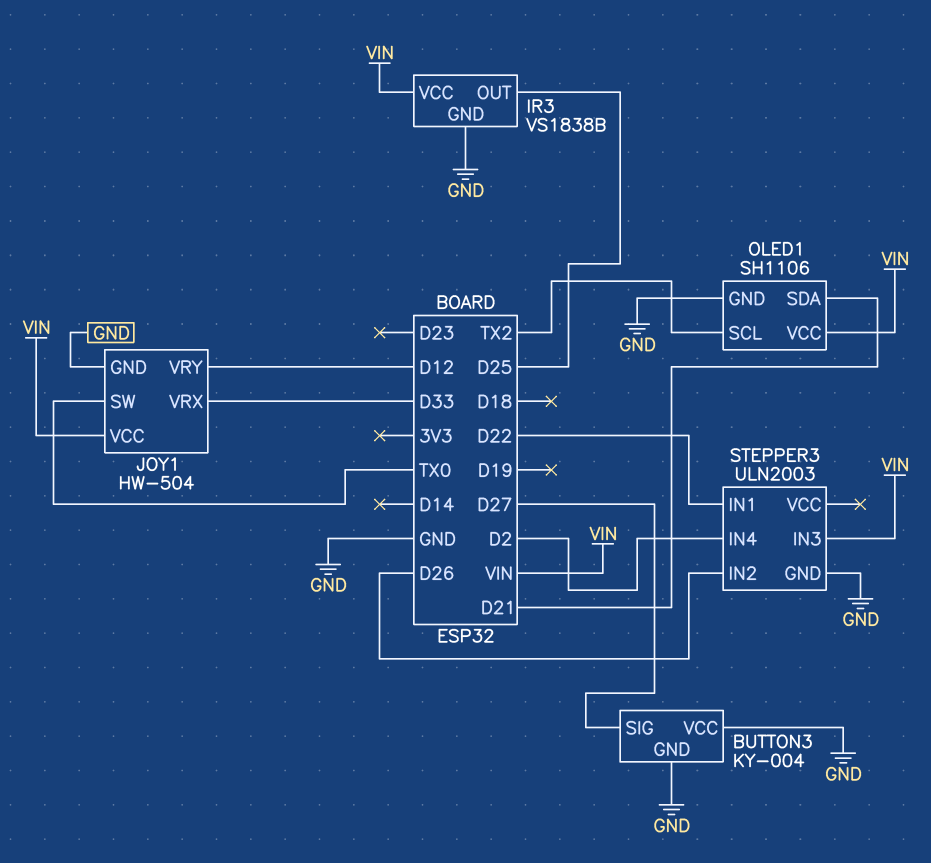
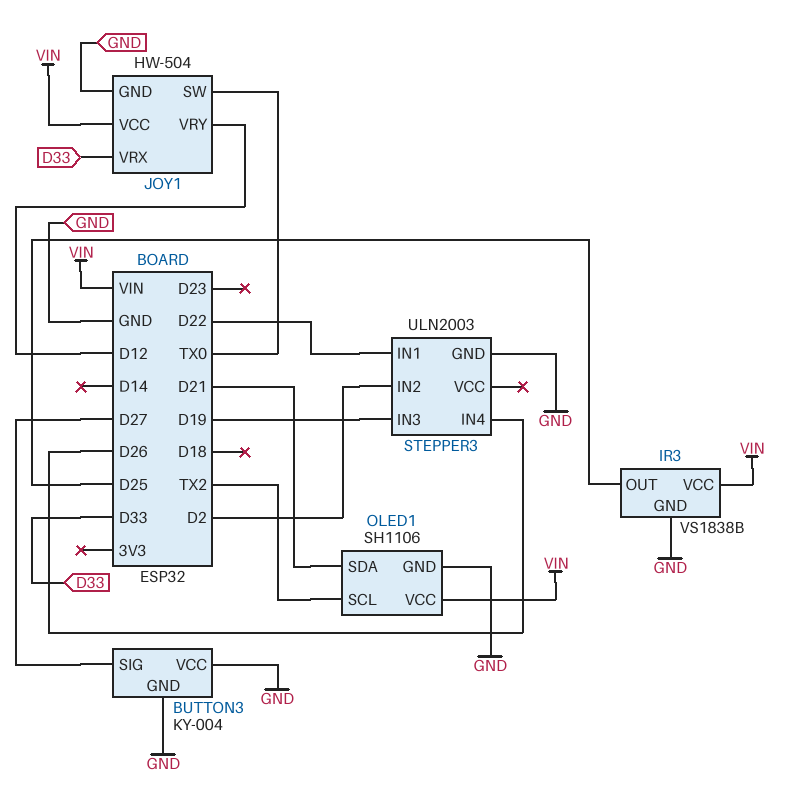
STEPPER3 pin IN2: D26 -> D2
STEPPER3 pin IN3: VIN -> D19
STEPPER3 pin IN4: D2 -> D26

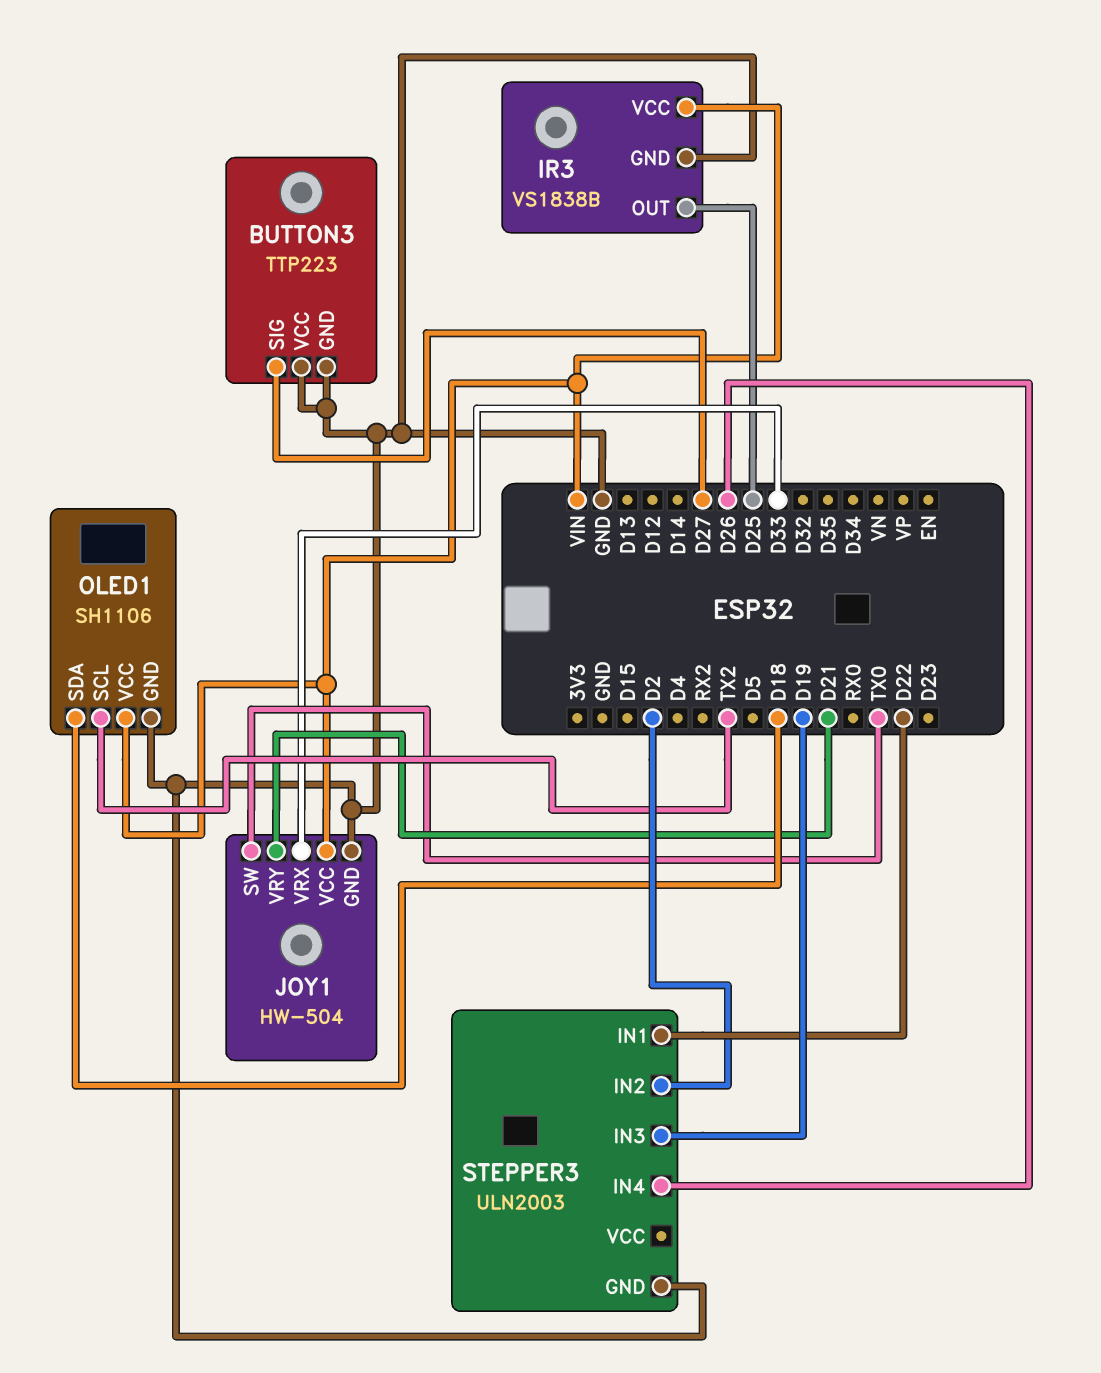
BUTTON3: KY-004 -> TTP223
JOY1 pin VRY: D12 -> D21
OLED1 pin SDA: D21 -> D18

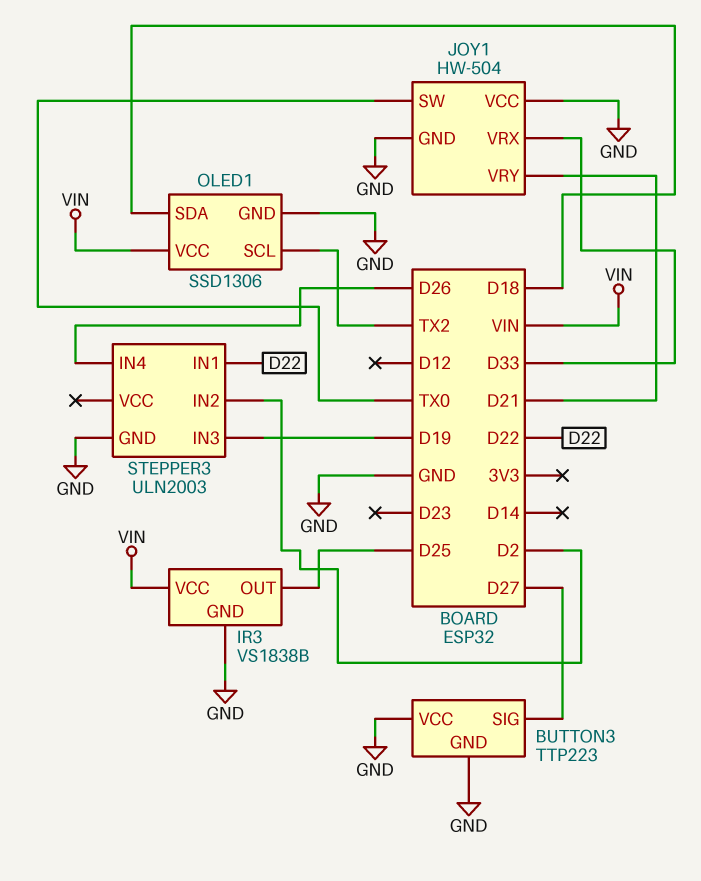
JOY1 pin VCC: VIN -> GND
OLED1: SH1106 -> SSD1306

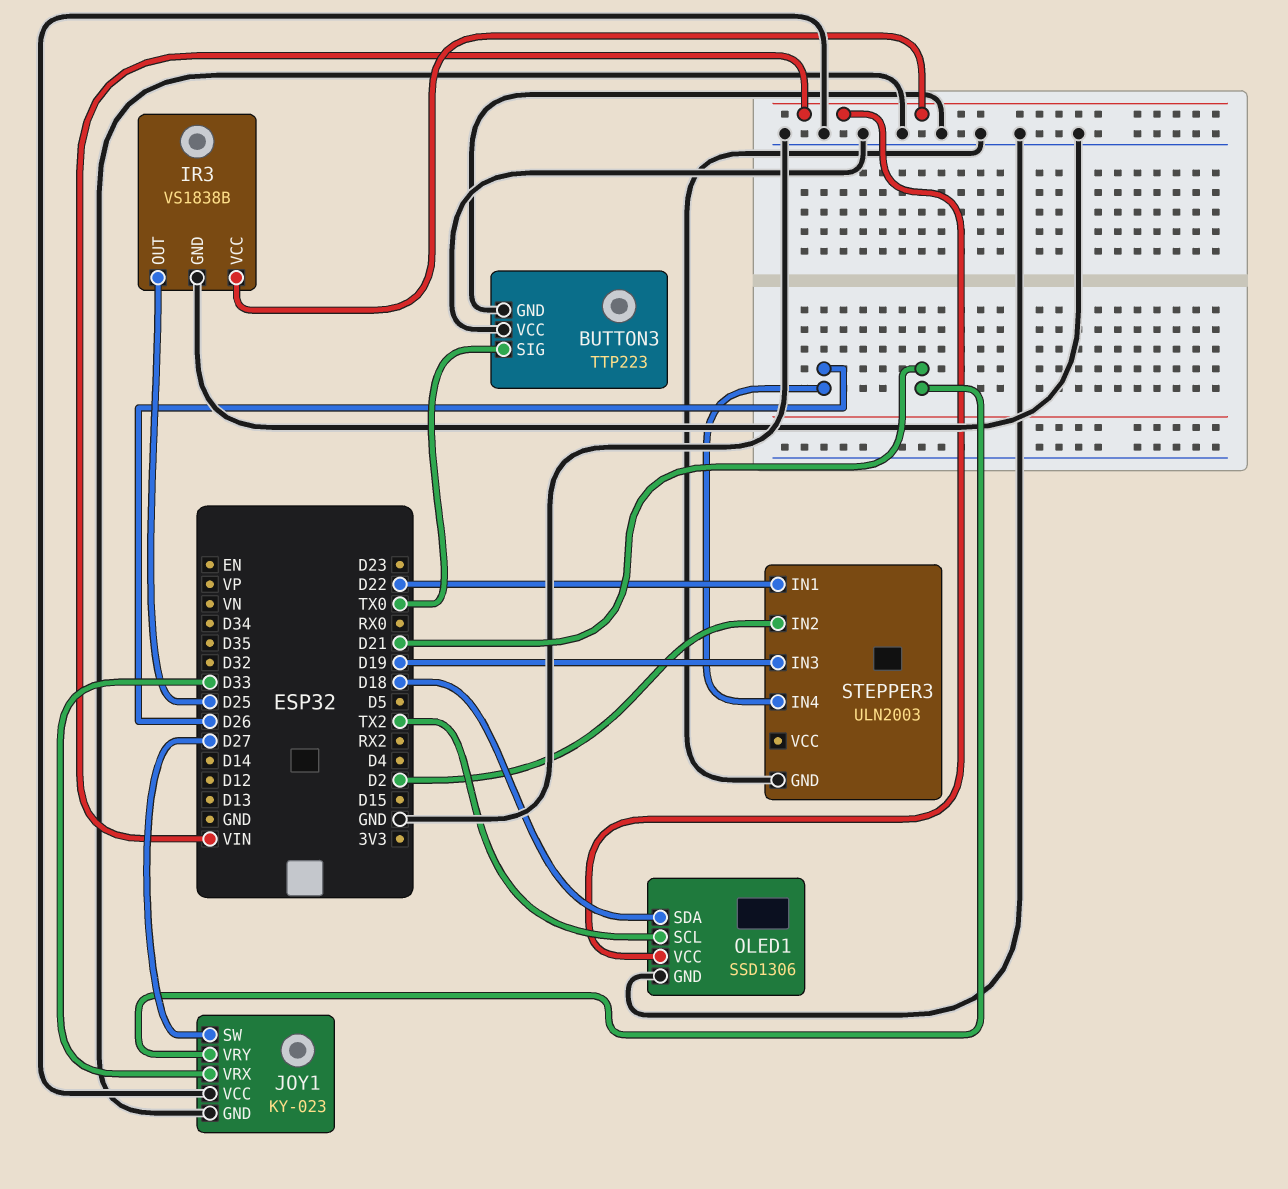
BUTTON3 pin SIG: D27 -> TX0
JOY1: HW-504 -> KY-023
JOY1 pin SW: TX0 -> D27

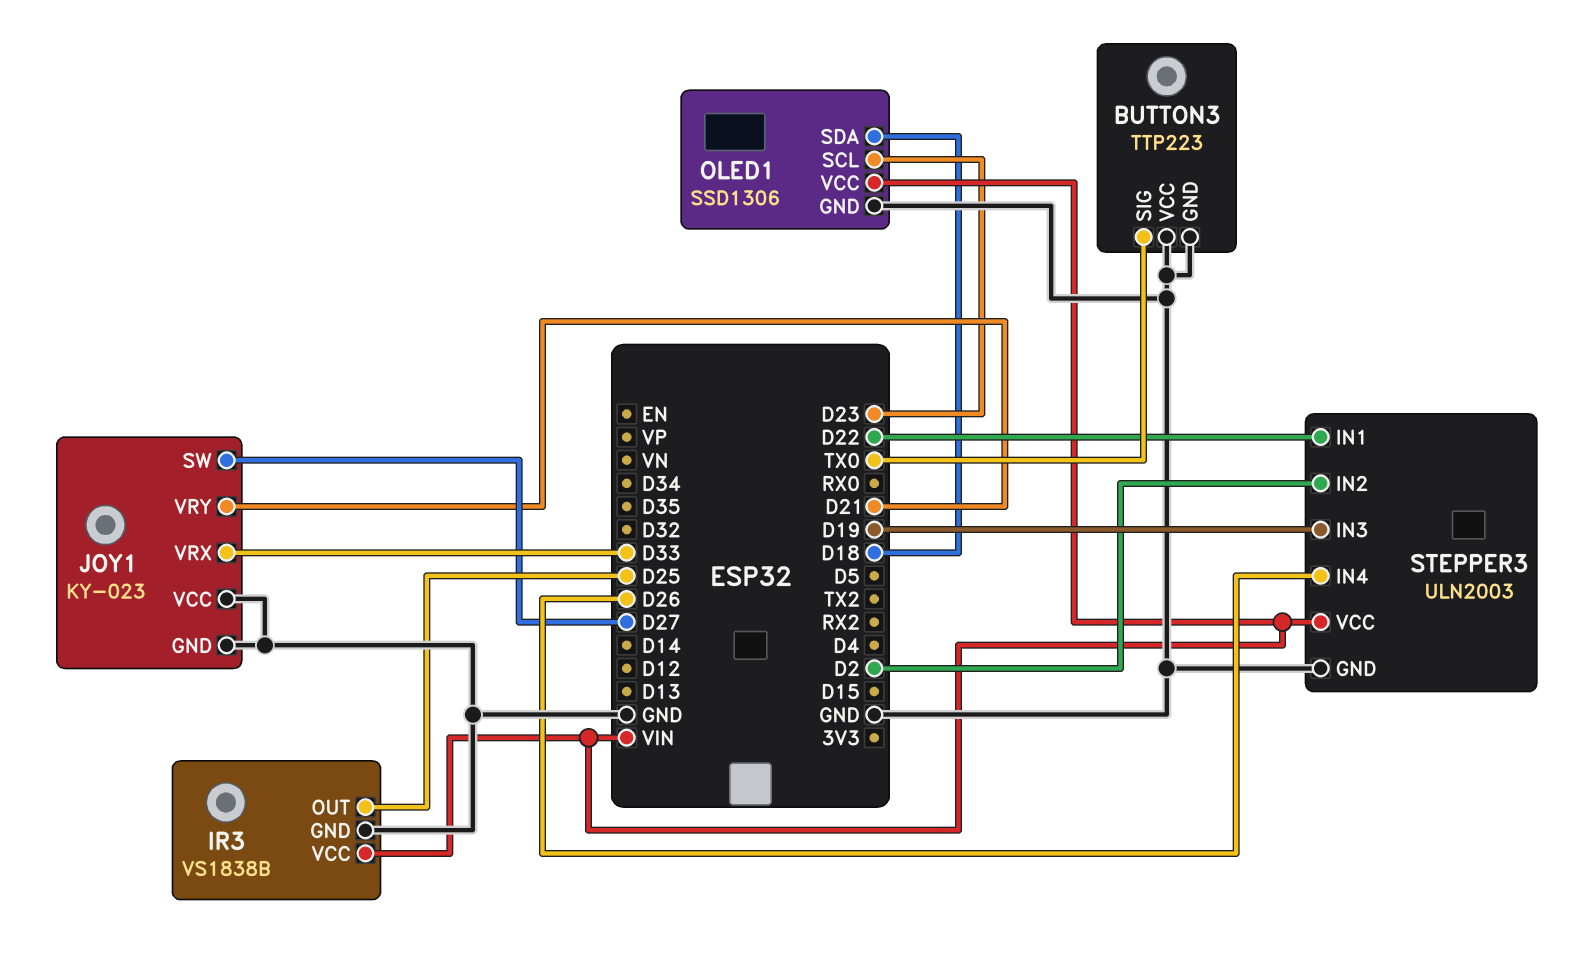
OLED1 pin SCL: TX2 -> D23
STEPPER3 pin VCC: none -> VIN

